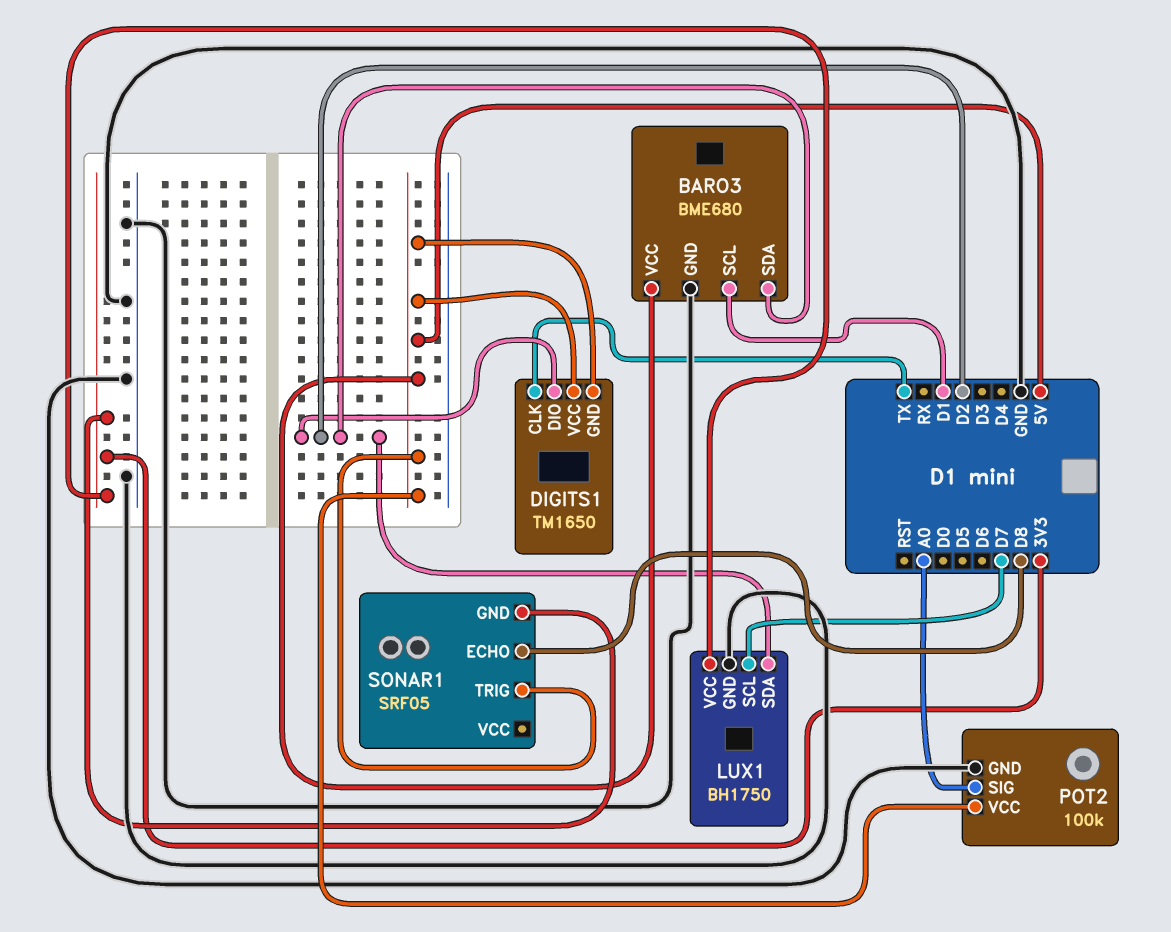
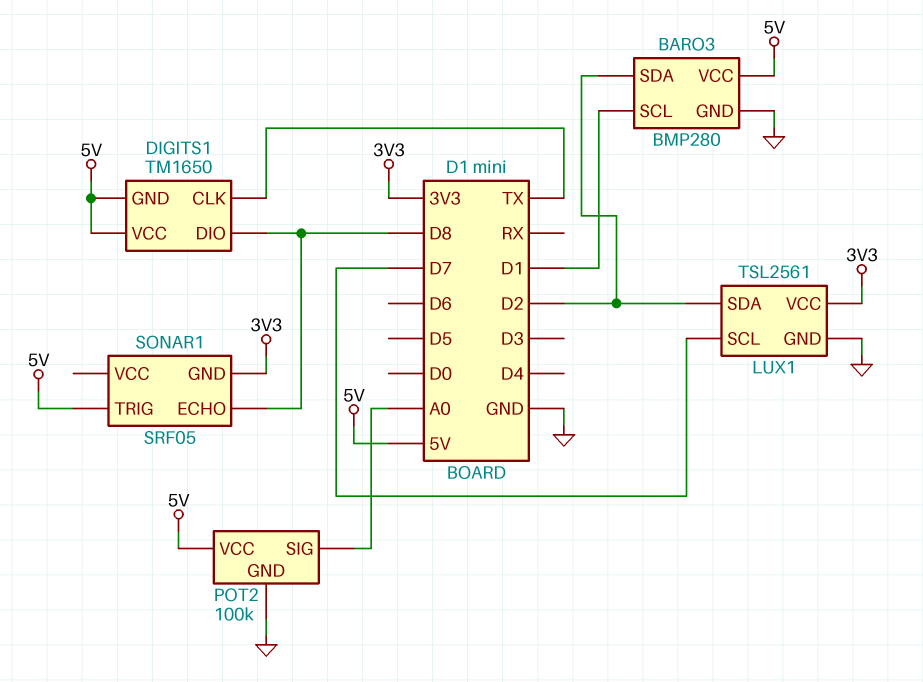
BARO3: BME680 -> BMP280
DIGITS1 pin DIO: D2 -> D8
LUX1: BH1750 -> TSL2561

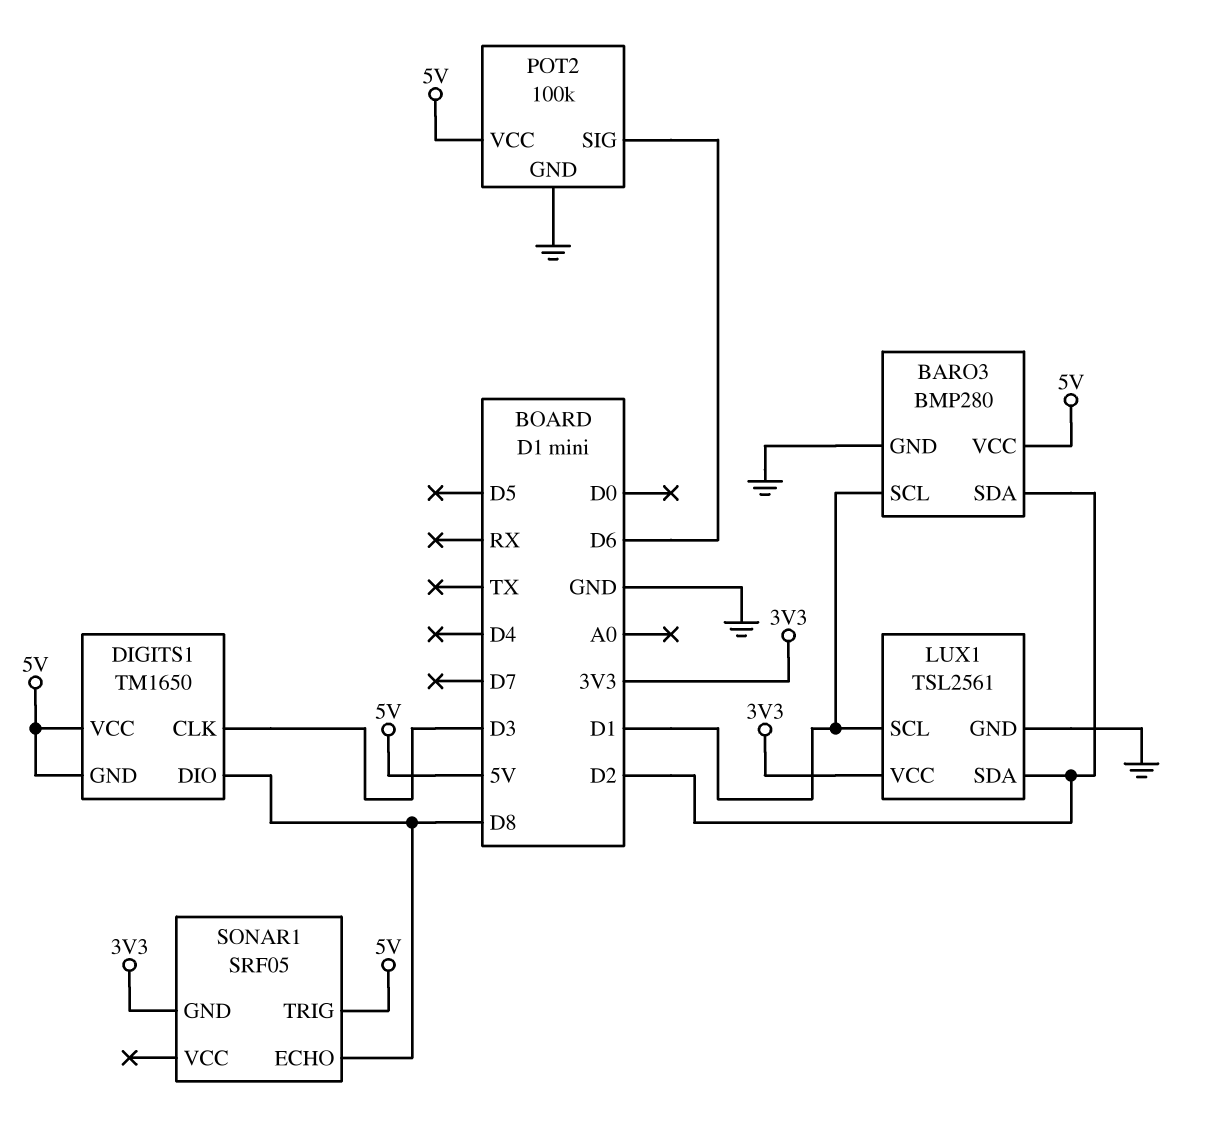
DIGITS1 pin CLK: TX -> D3
LUX1 pin SCL: D7 -> D1
POT2 pin SIG: A0 -> D6

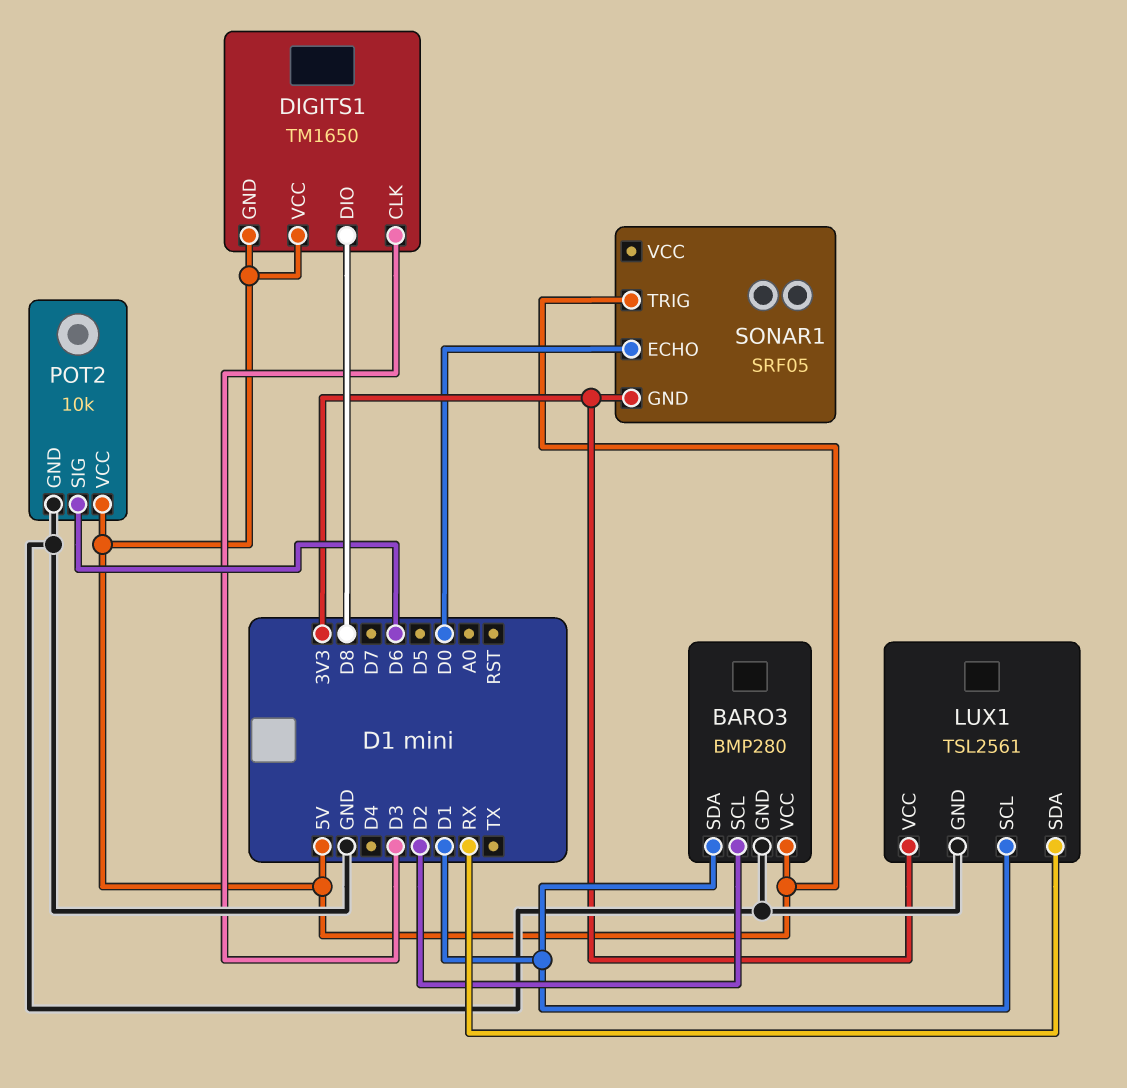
BARO3 pin SCL: D1 -> D2
BARO3 pin SDA: D2 -> D1
LUX1 pin SDA: D2 -> RX
POT2: 100k -> 10k
SONAR1 pin ECHO: D8 -> D0

